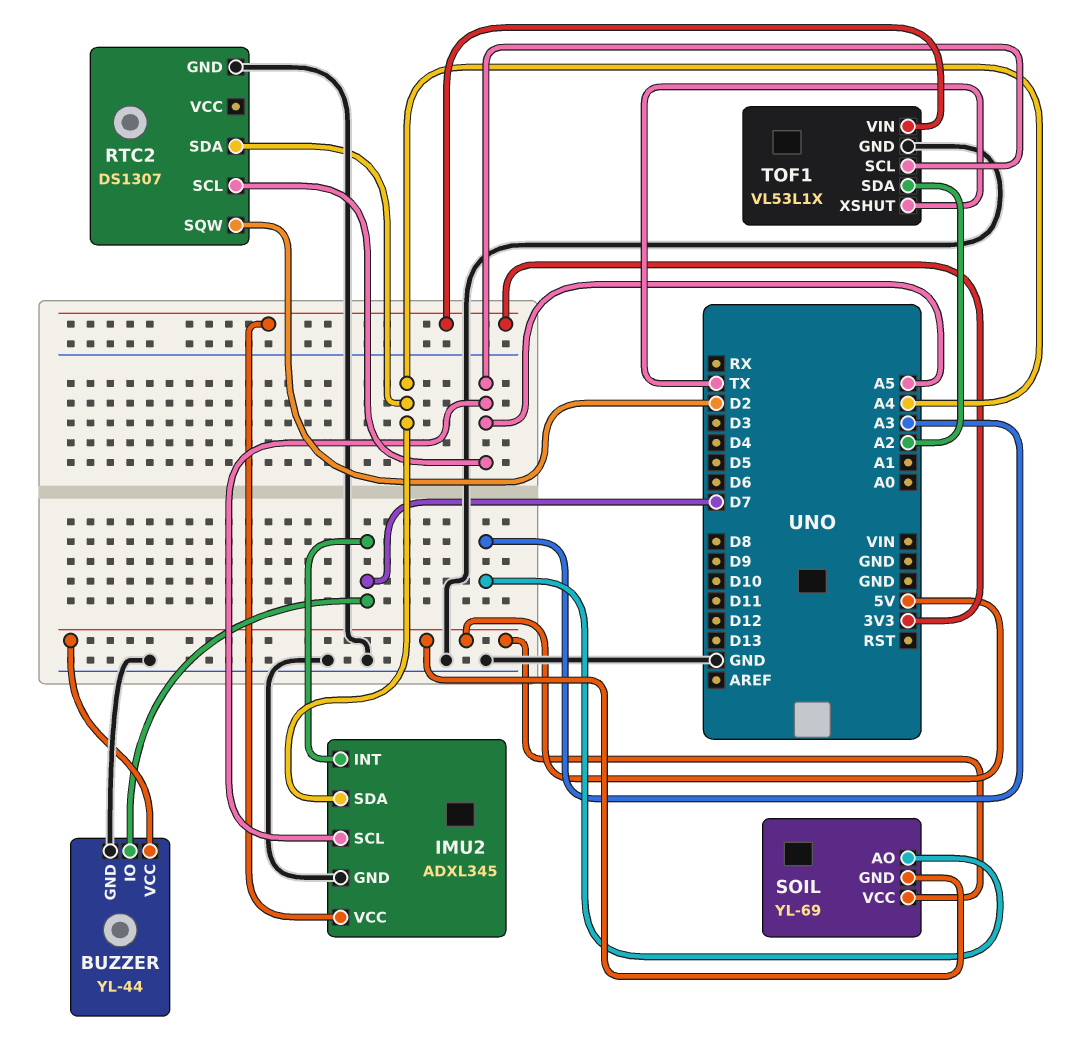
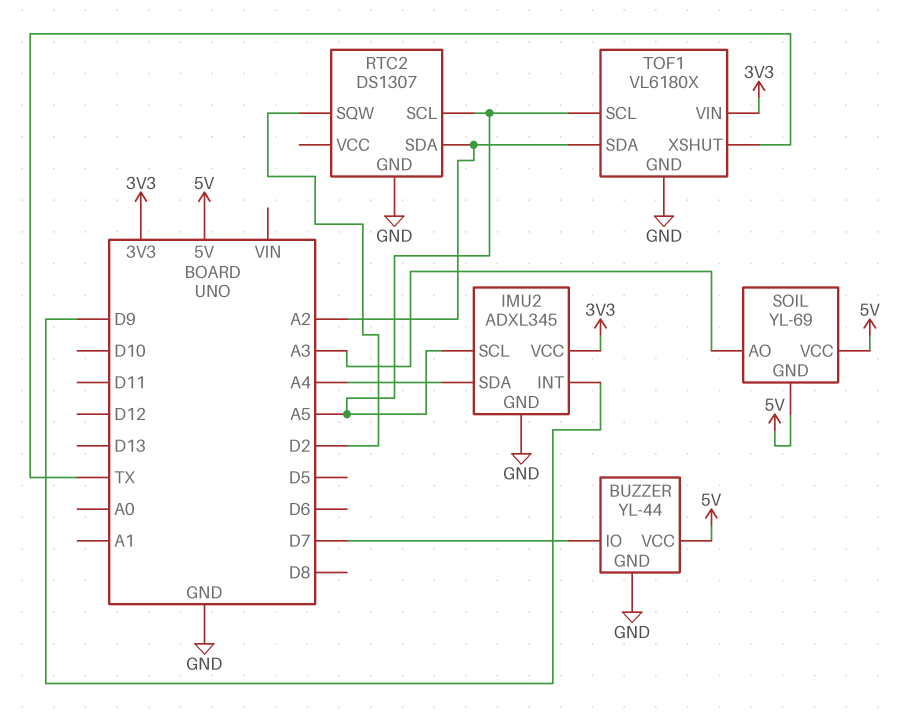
IMU2 pin INT: D7 -> D9
RTC2 pin SDA: A4 -> A2
TOF1: VL53L1X -> VL6180X

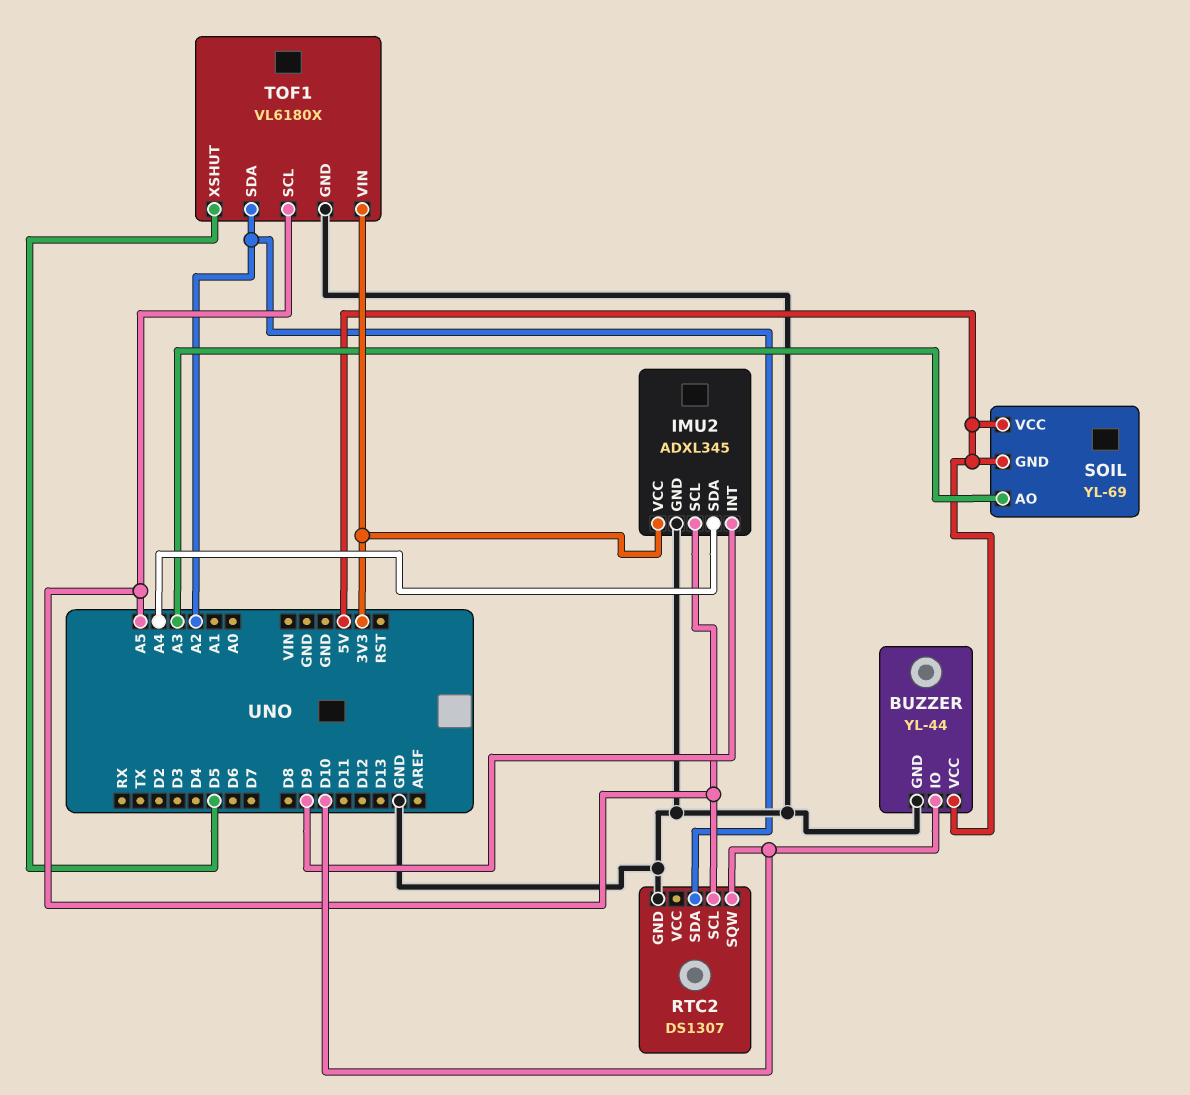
BUZZER pin IO: D7 -> D10
RTC2 pin SQW: D2 -> D10
TOF1 pin XSHUT: TX -> D5

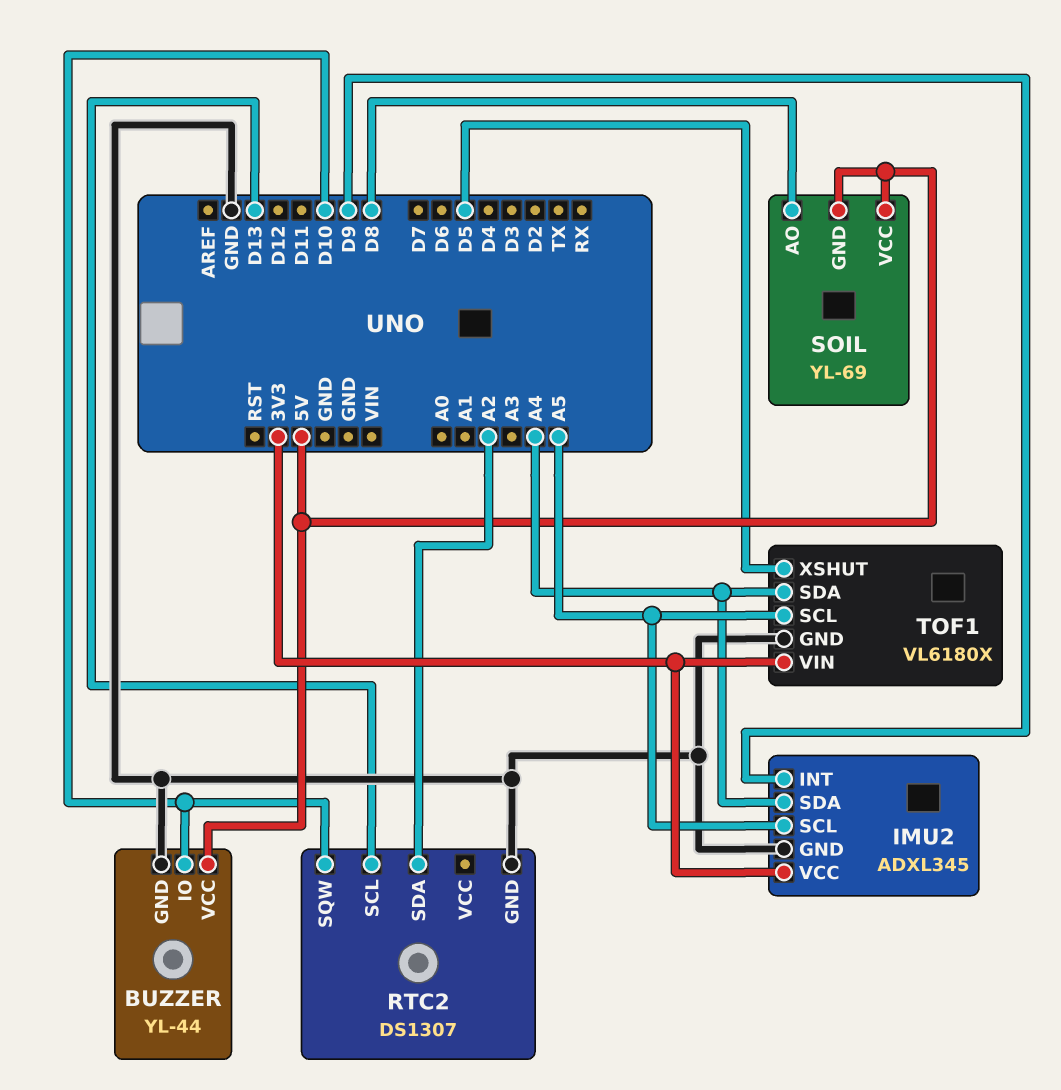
RTC2 pin SCL: A5 -> D13
SOIL pin AO: A3 -> D8
TOF1 pin SDA: A2 -> A4

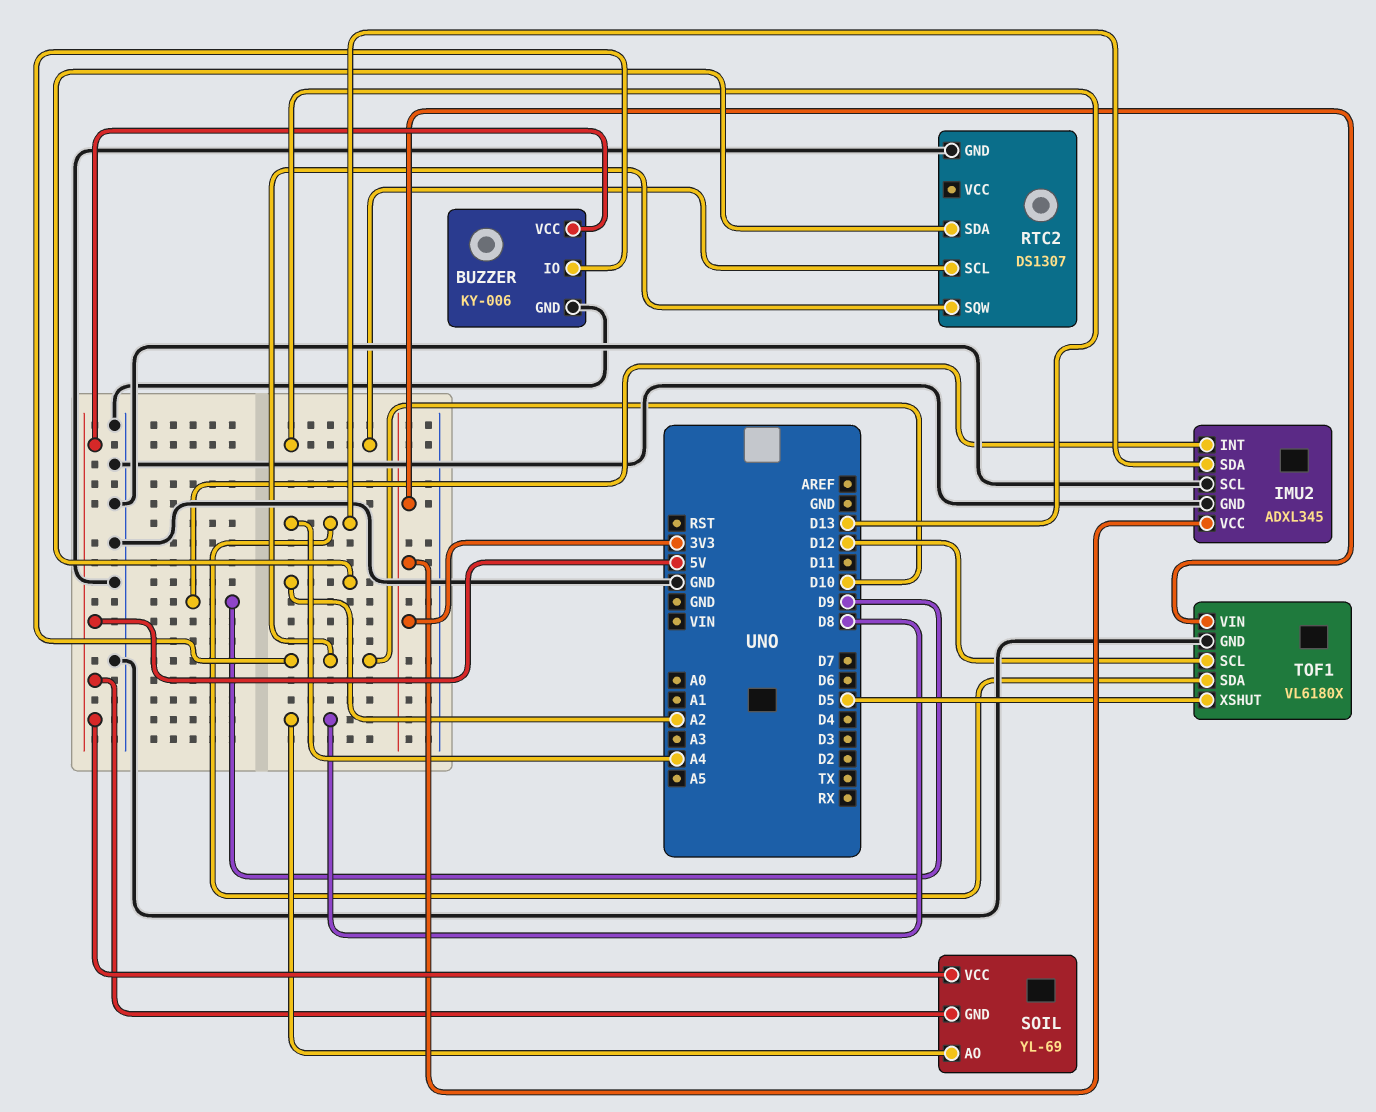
BUZZER: YL-44 -> KY-006
IMU2 pin SCL: A5 -> GND
TOF1 pin SCL: A5 -> D12

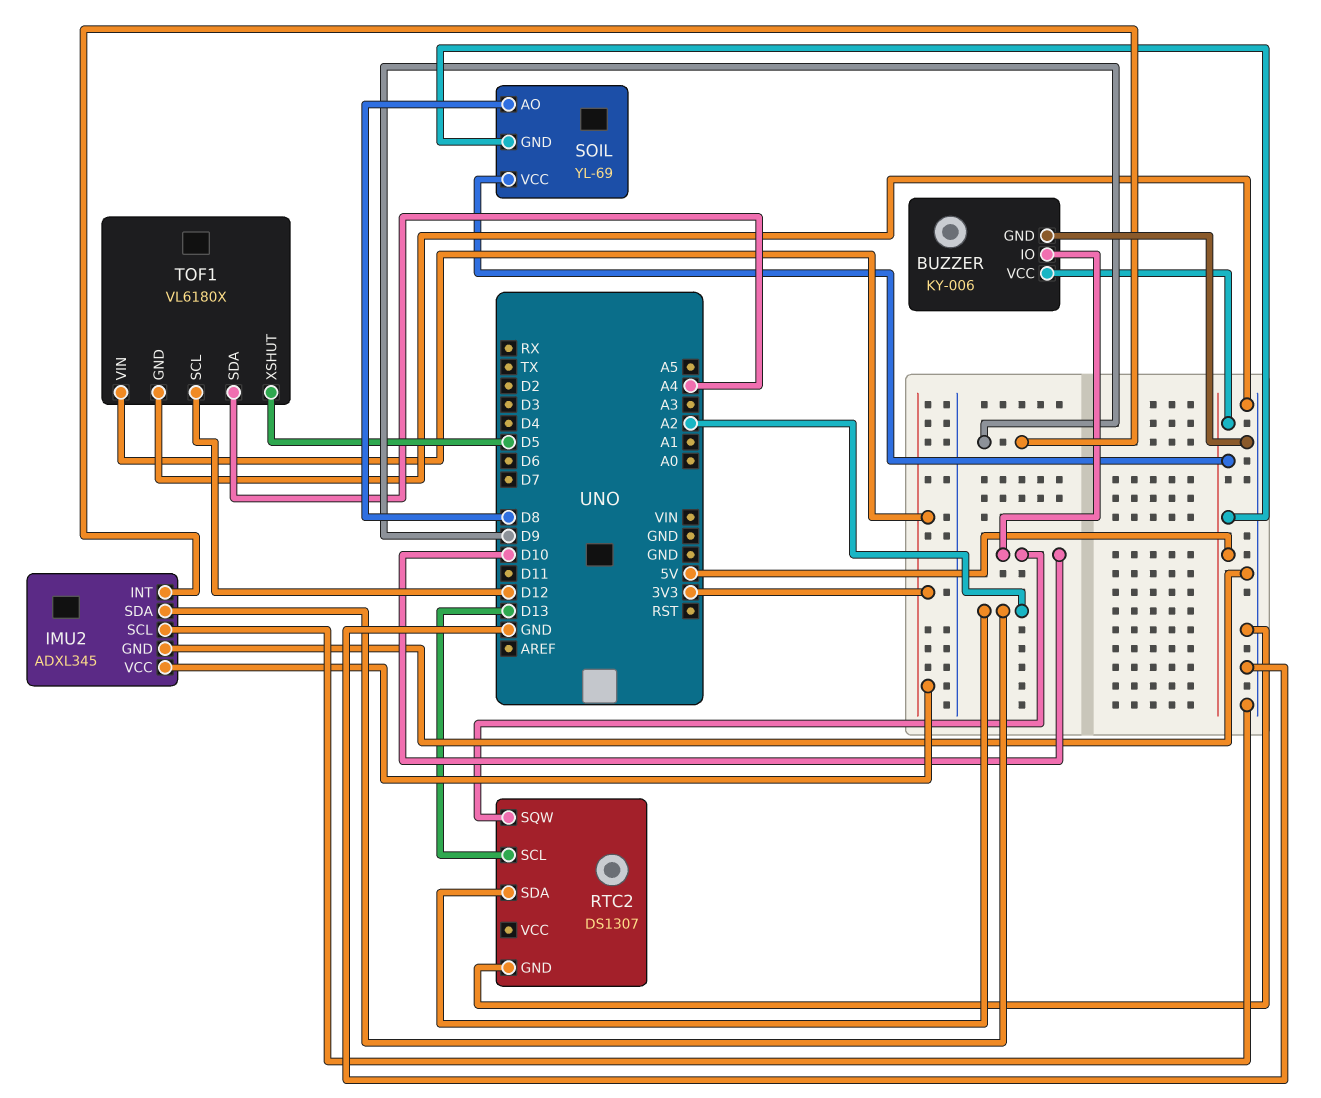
IMU2 pin SDA: A4 -> A2

